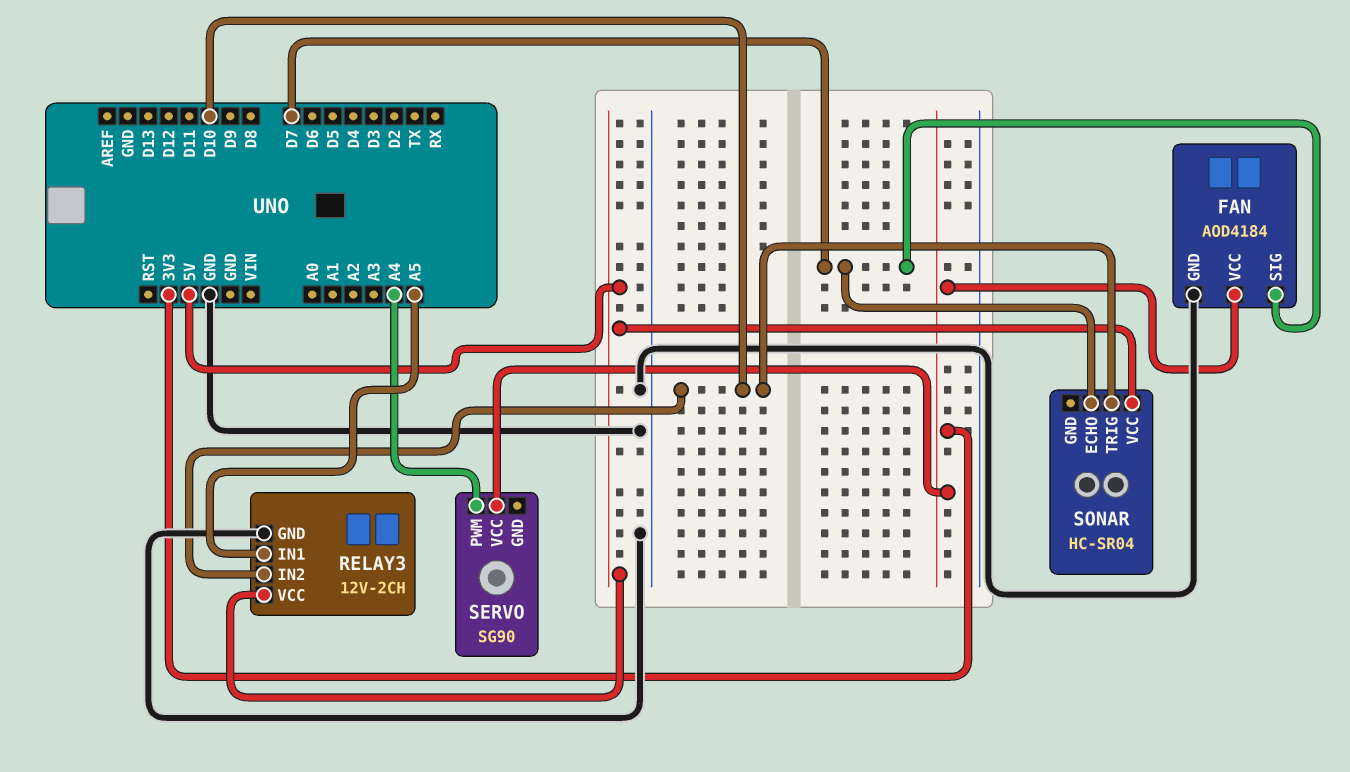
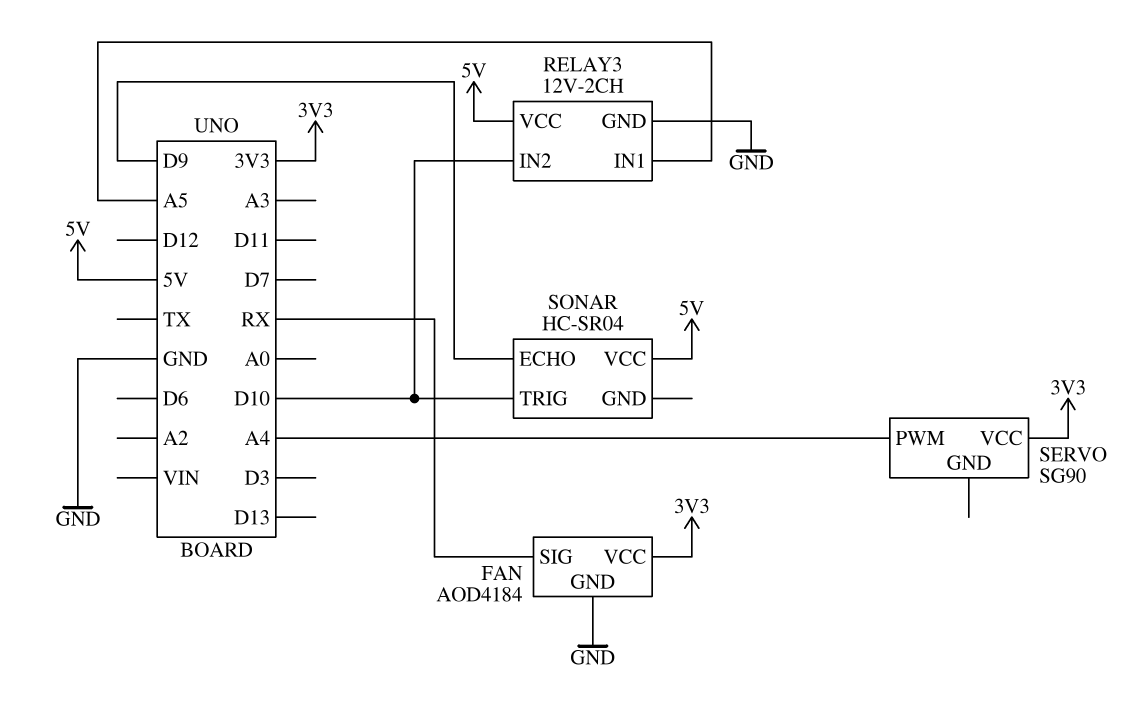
FAN pin SIG: D7 -> RX
SONAR pin ECHO: D7 -> D9

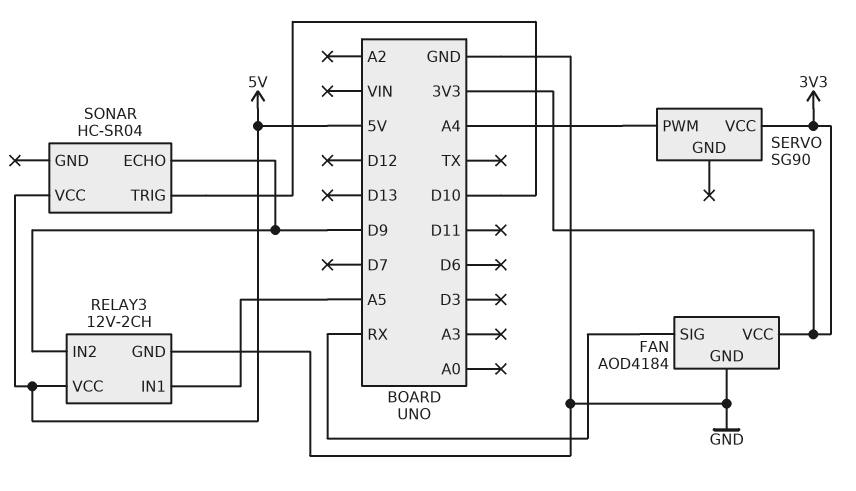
RELAY3 pin IN2: D10 -> D9

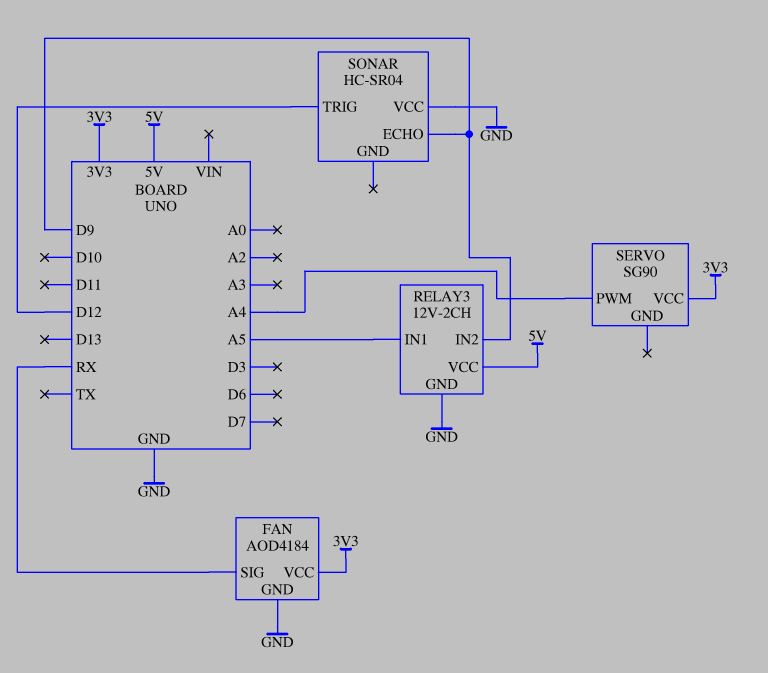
SONAR pin TRIG: D10 -> D12
SONAR pin VCC: 5V -> GND

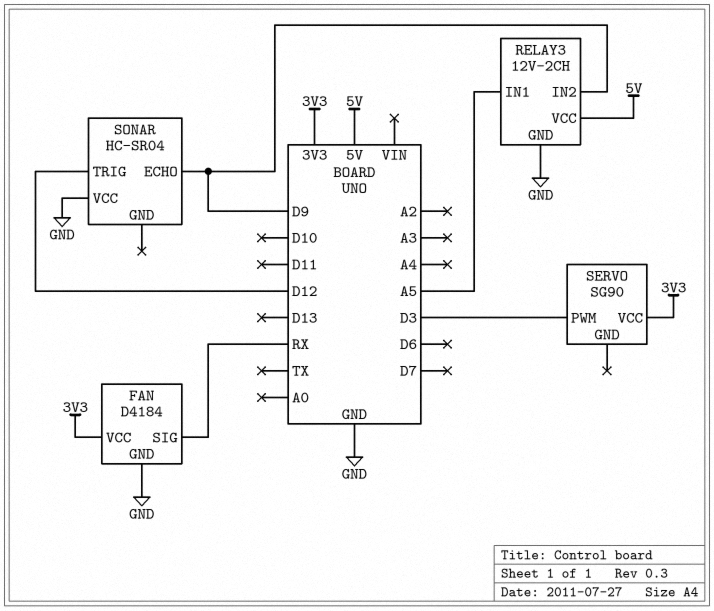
FAN: AOD4184 -> D4184
SERVO pin PWM: A4 -> D3

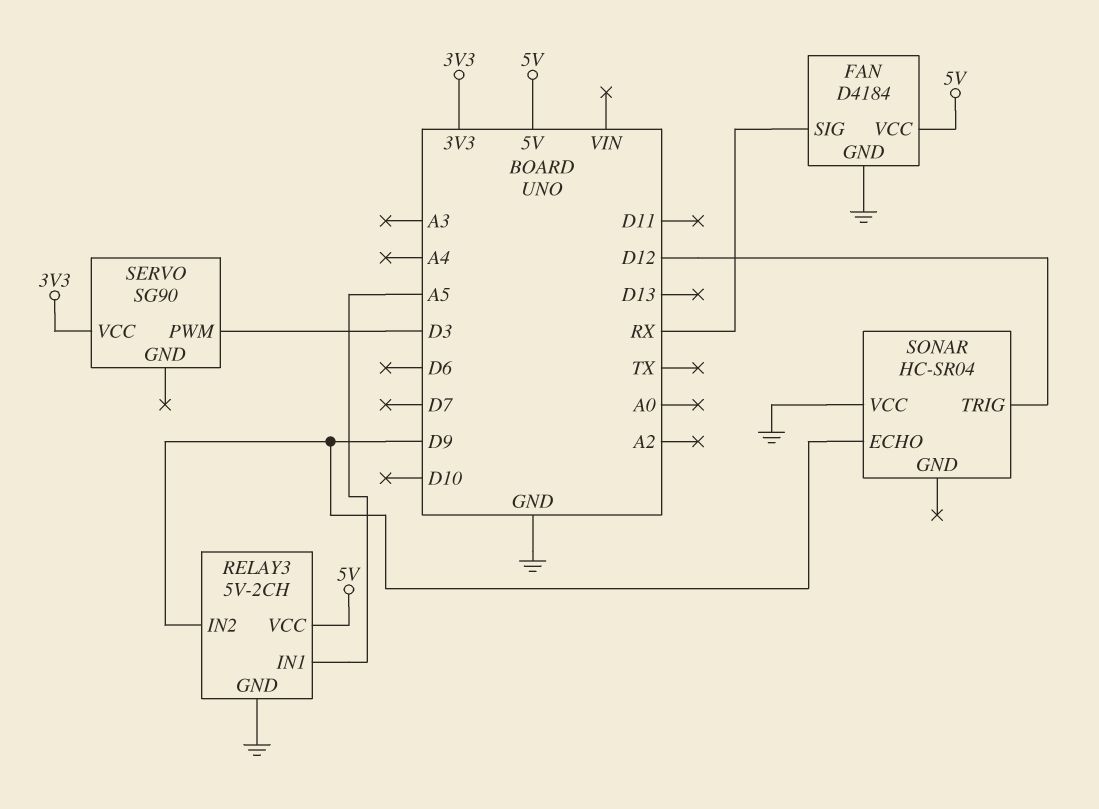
FAN pin VCC: 3V3 -> 5V
RELAY3: 12V-2CH -> 5V-2CH

